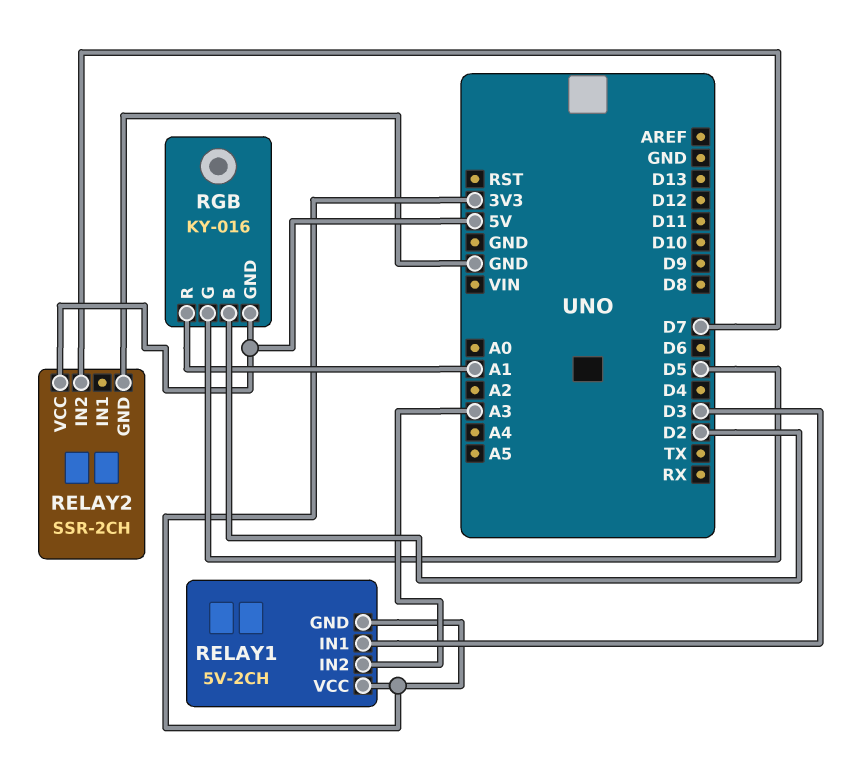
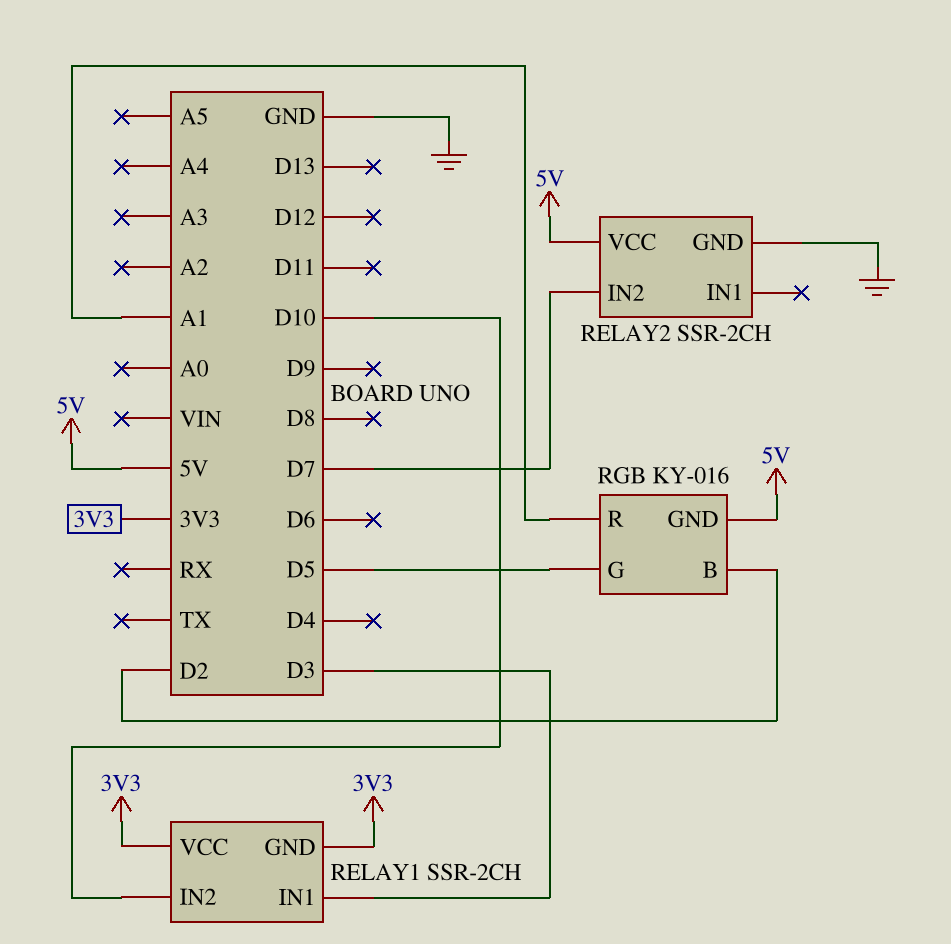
RELAY1: 5V-2CH -> SSR-2CH
RELAY1 pin IN2: A3 -> D10

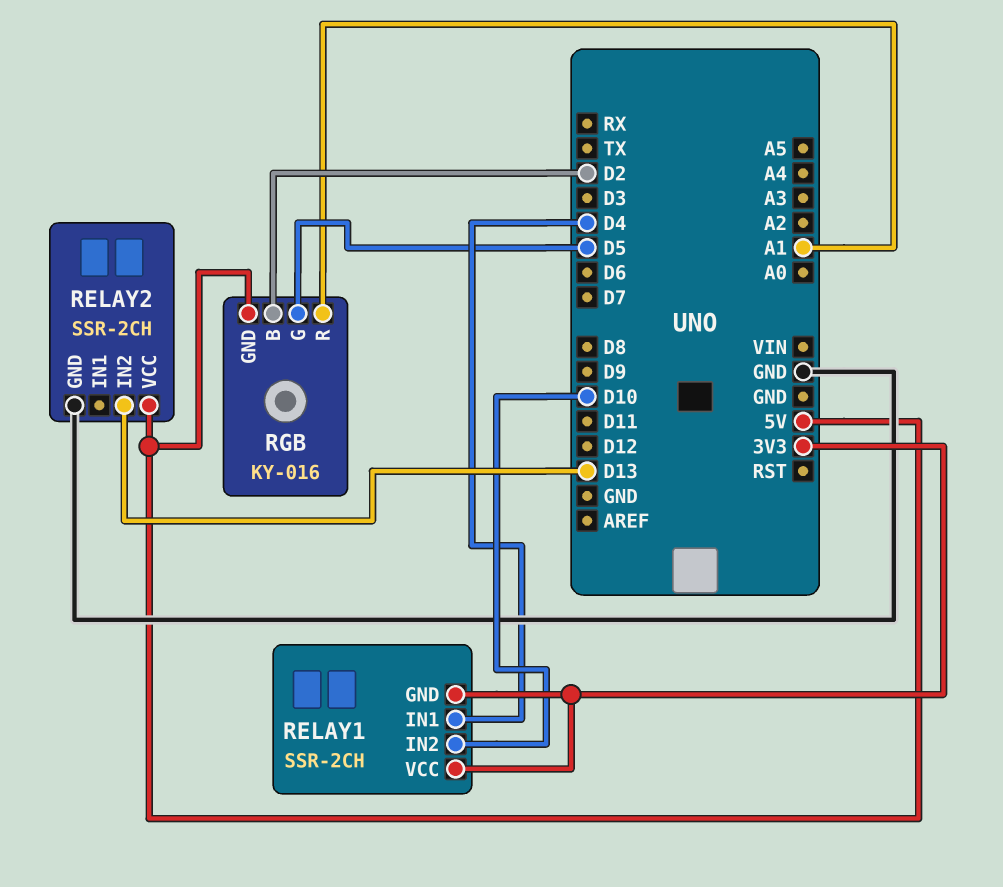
RELAY1 pin IN1: D3 -> D4
RELAY2 pin IN2: D7 -> D13

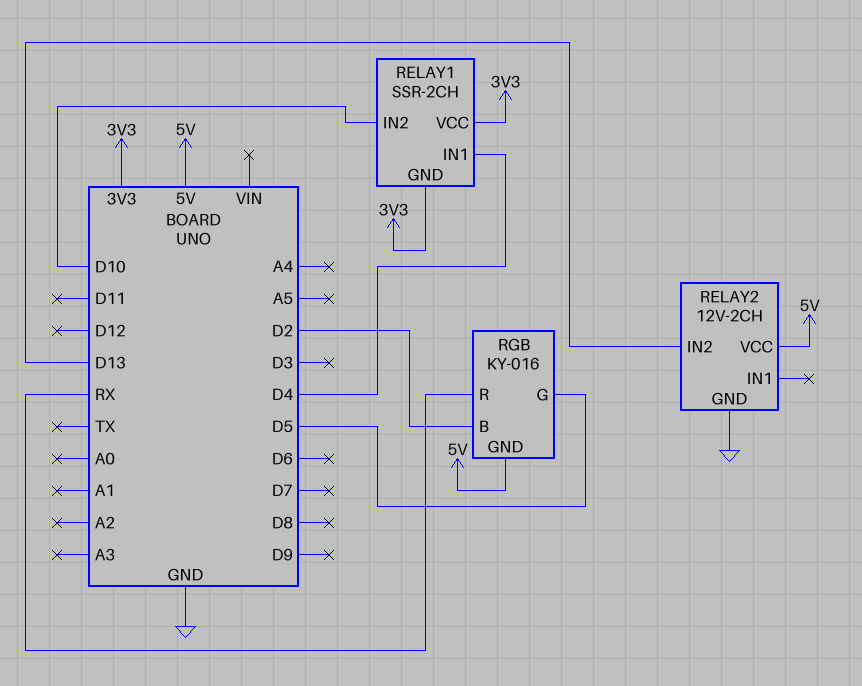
RELAY2: SSR-2CH -> 12V-2CH
RGB pin R: A1 -> RX

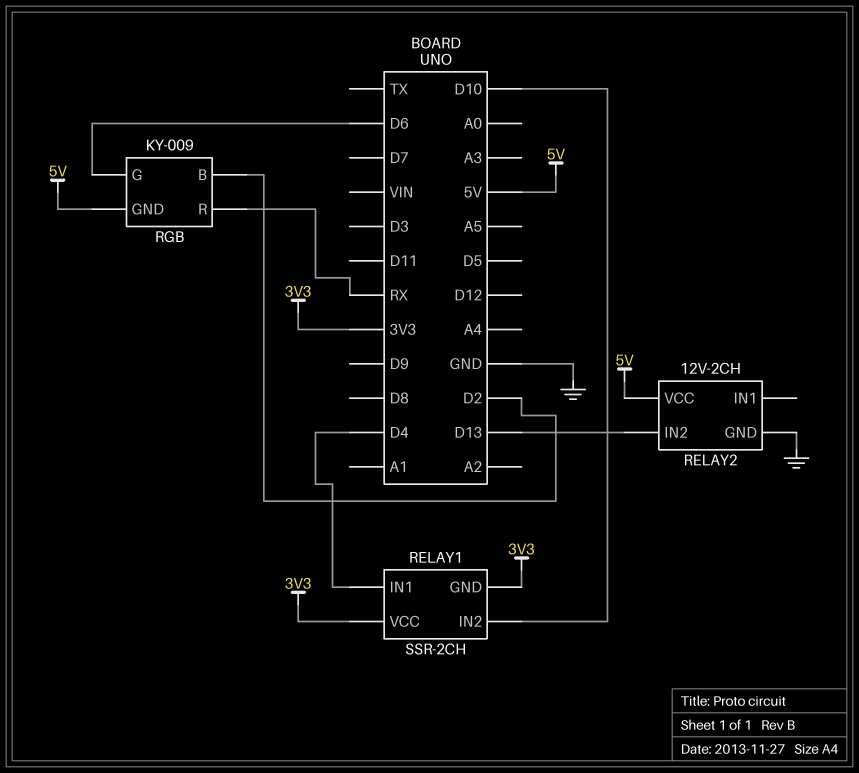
RGB: KY-016 -> KY-009
RGB pin G: D5 -> D6

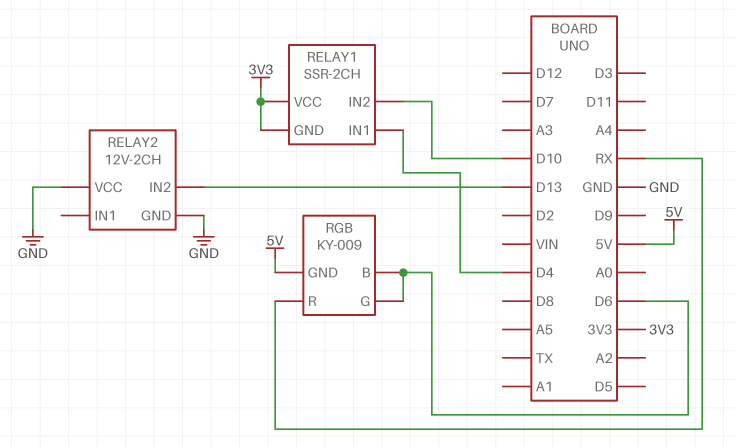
RELAY2 pin VCC: 5V -> GND
RGB pin B: D2 -> D6

